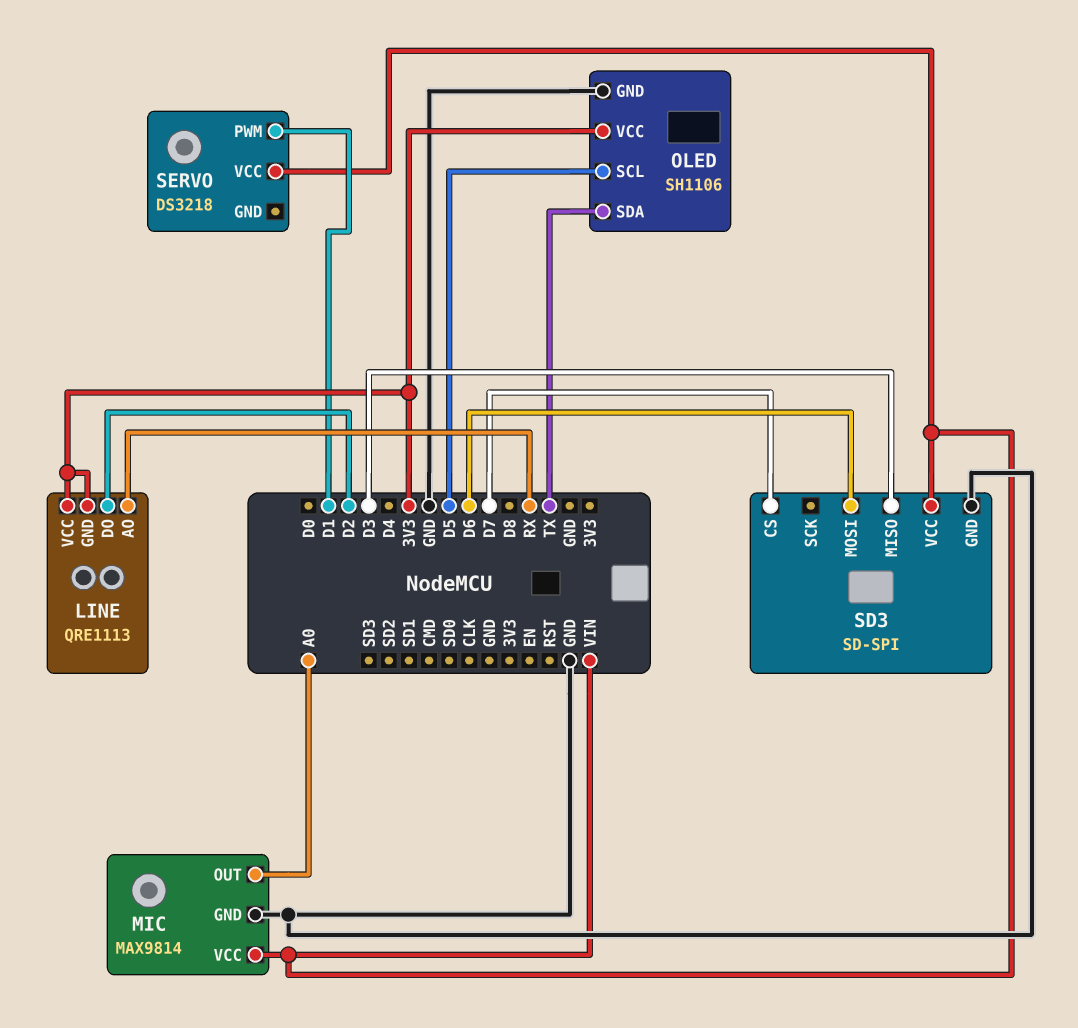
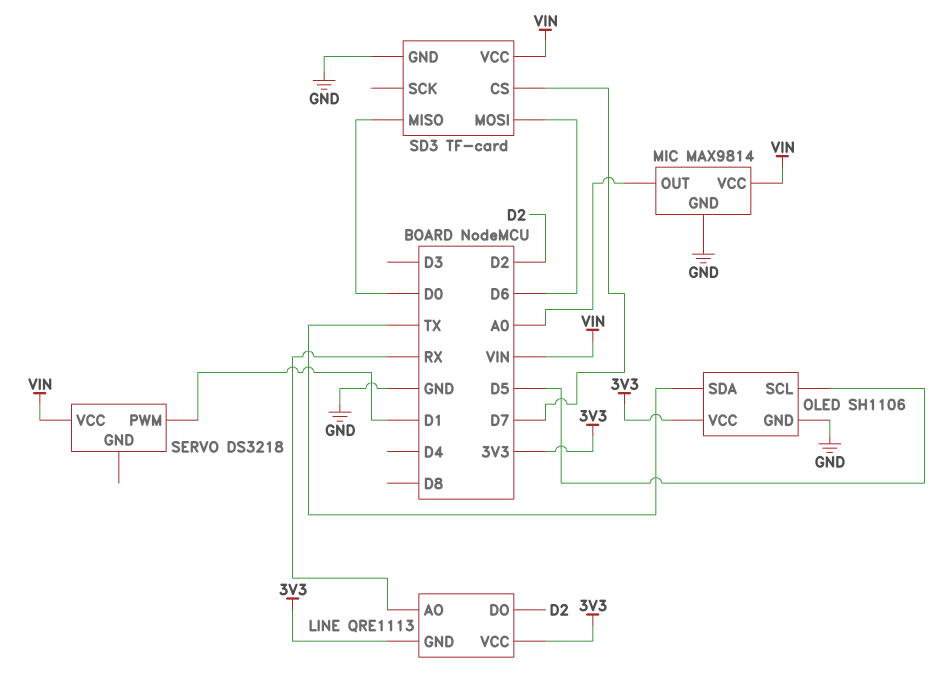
SD3: SD-SPI -> TF-card
SD3 pin MISO: D3 -> D0

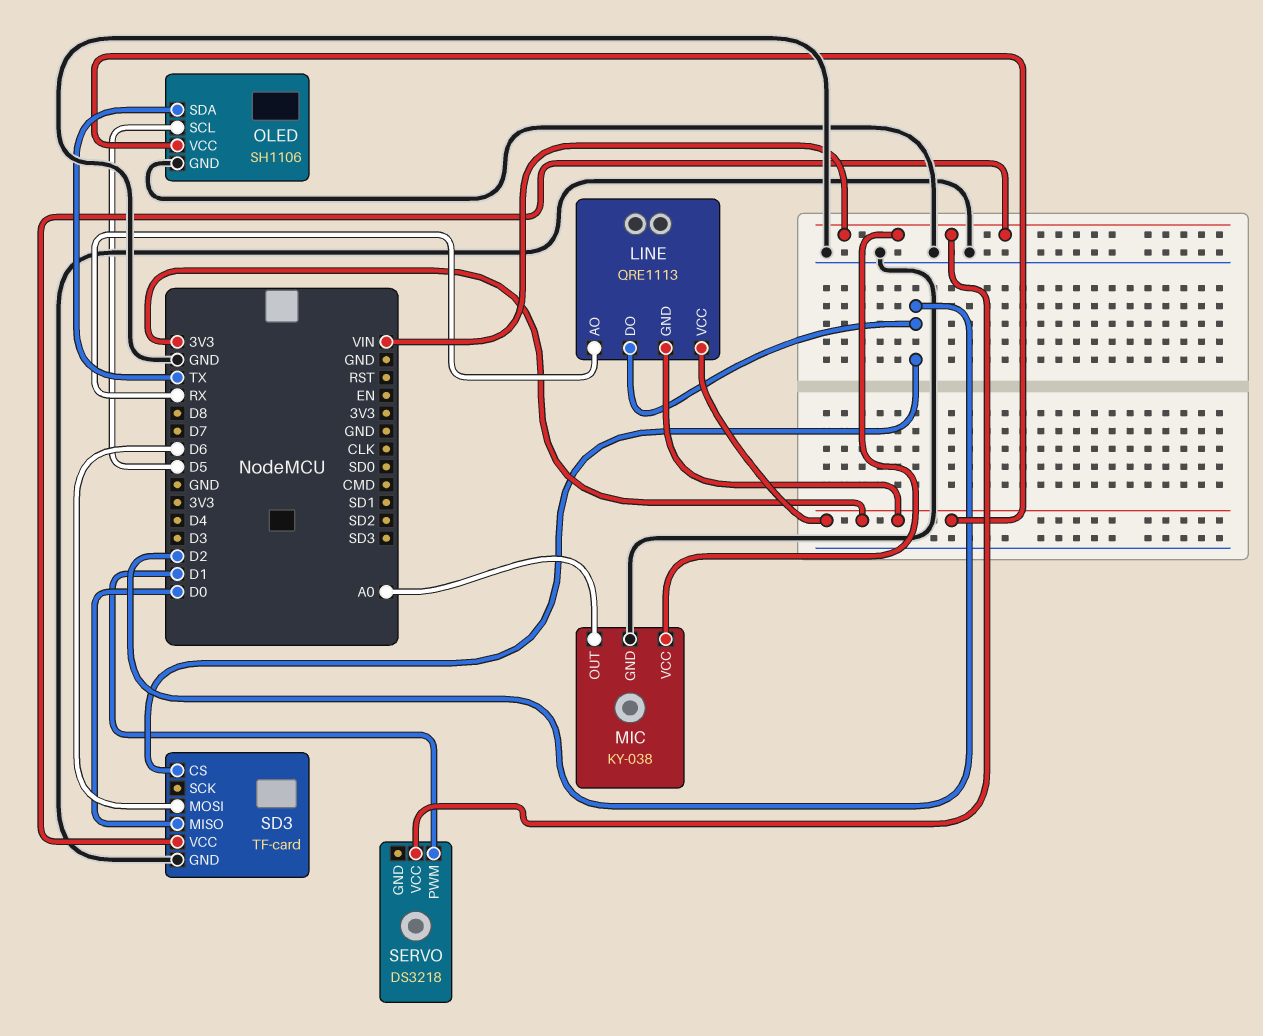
MIC: MAX9814 -> KY-038
SD3 pin CS: D7 -> D2

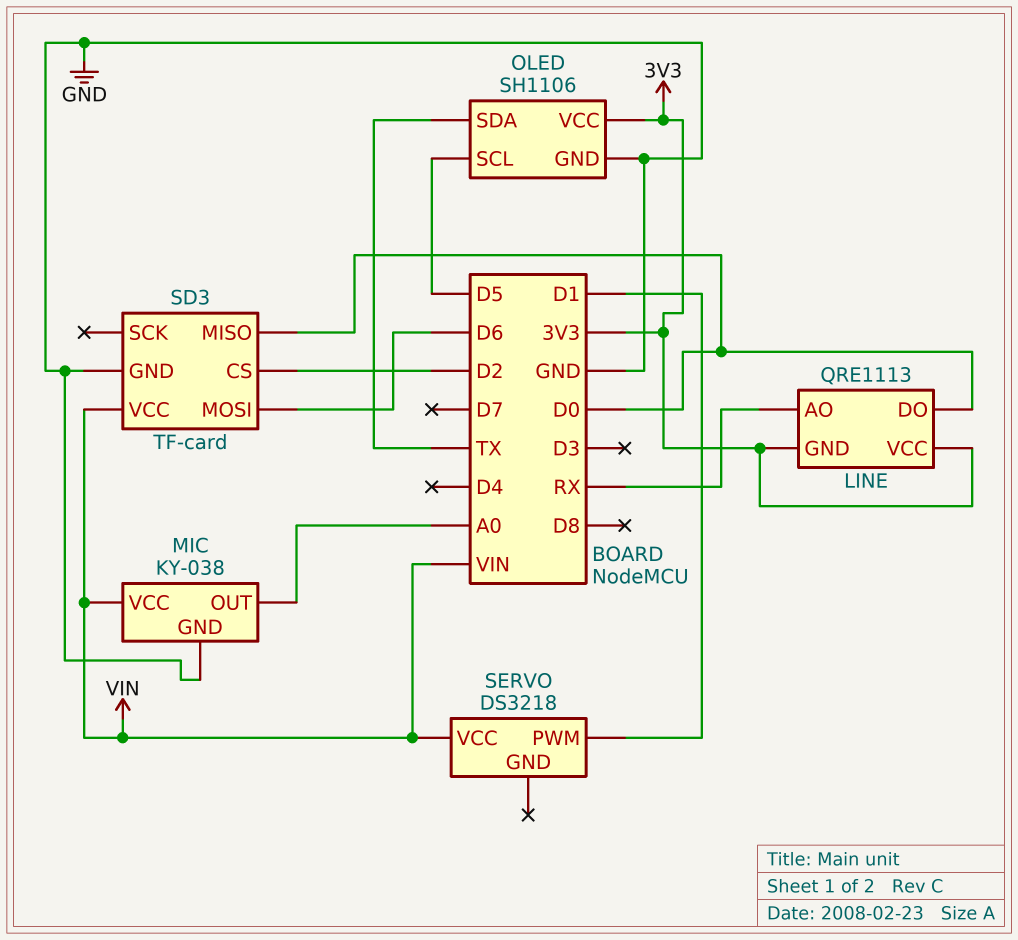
LINE pin DO: D2 -> D0

